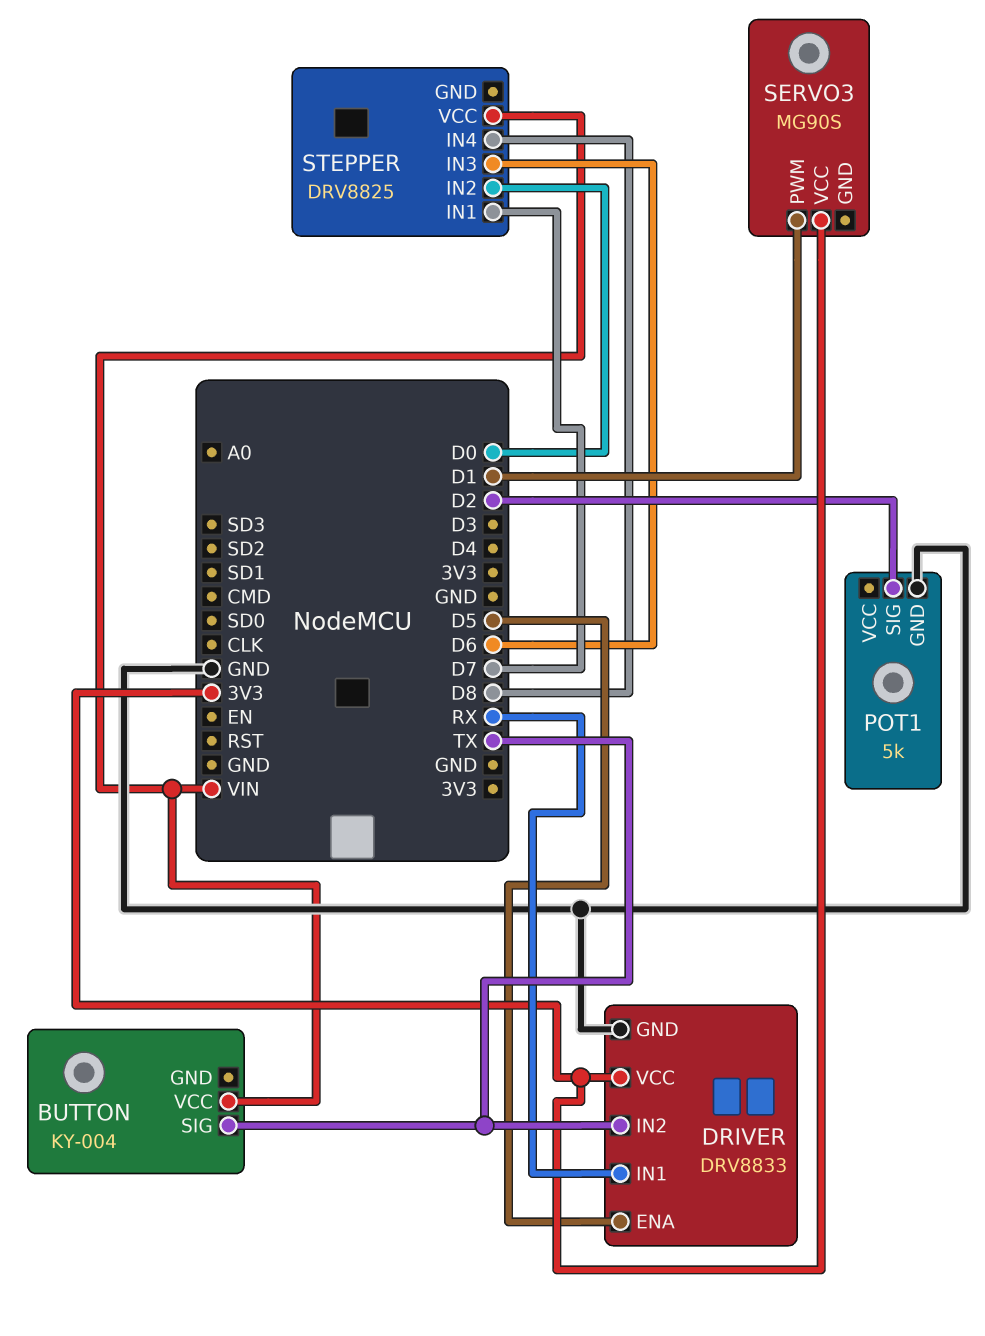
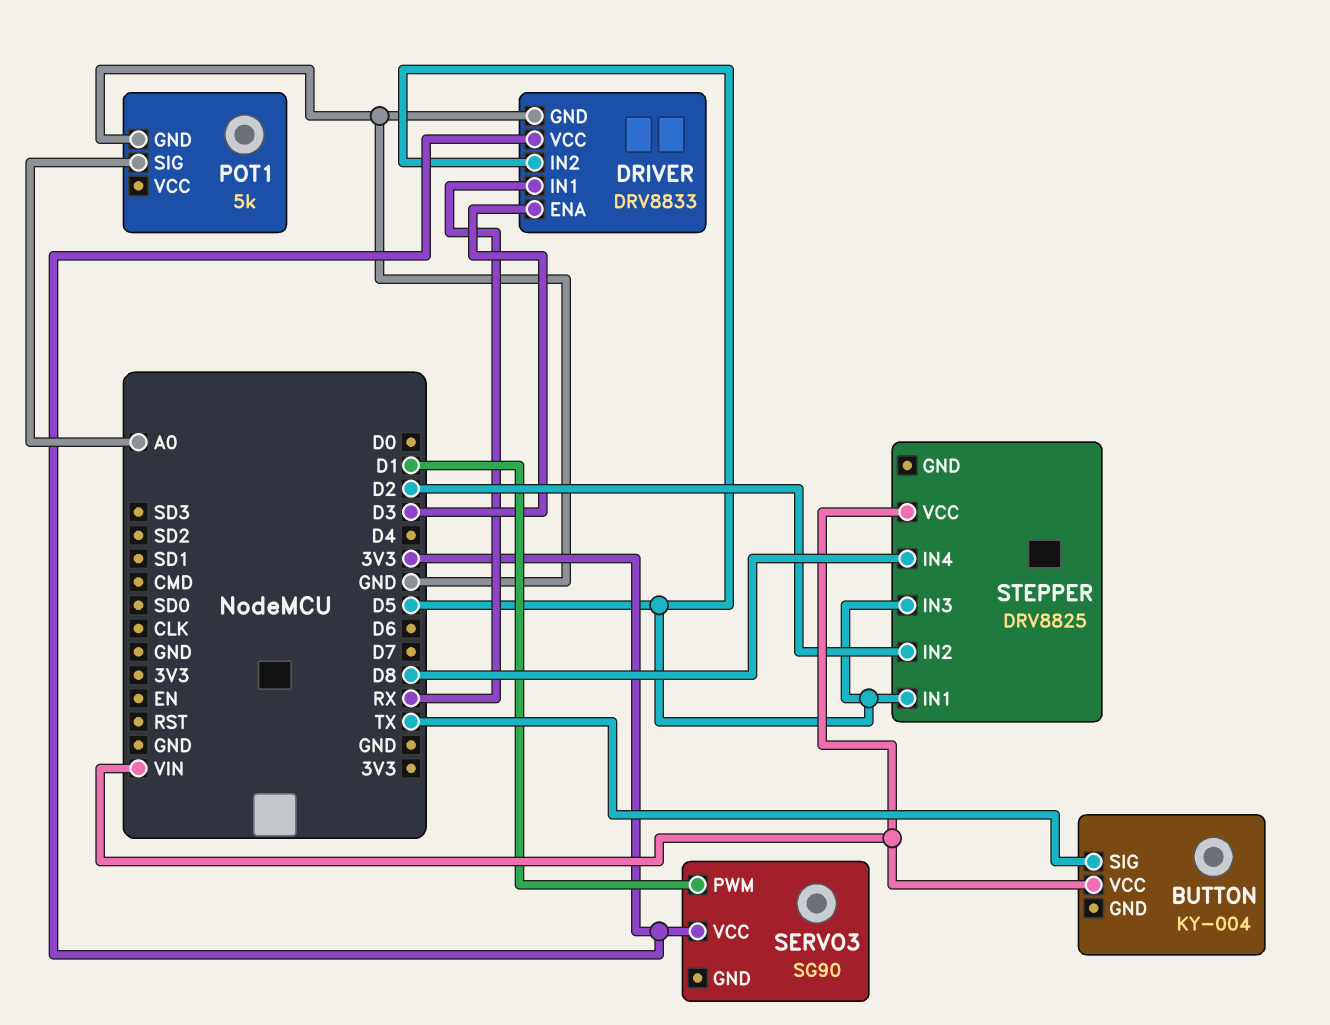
DRIVER pin ENA: D5 -> D3
DRIVER pin IN2: TX -> D5
POT1 pin SIG: D2 -> A0
SERVO3: MG90S -> SG90
STEPPER pin IN1: D7 -> D5
STEPPER pin IN2: D0 -> D2
STEPPER pin IN3: D6 -> D5

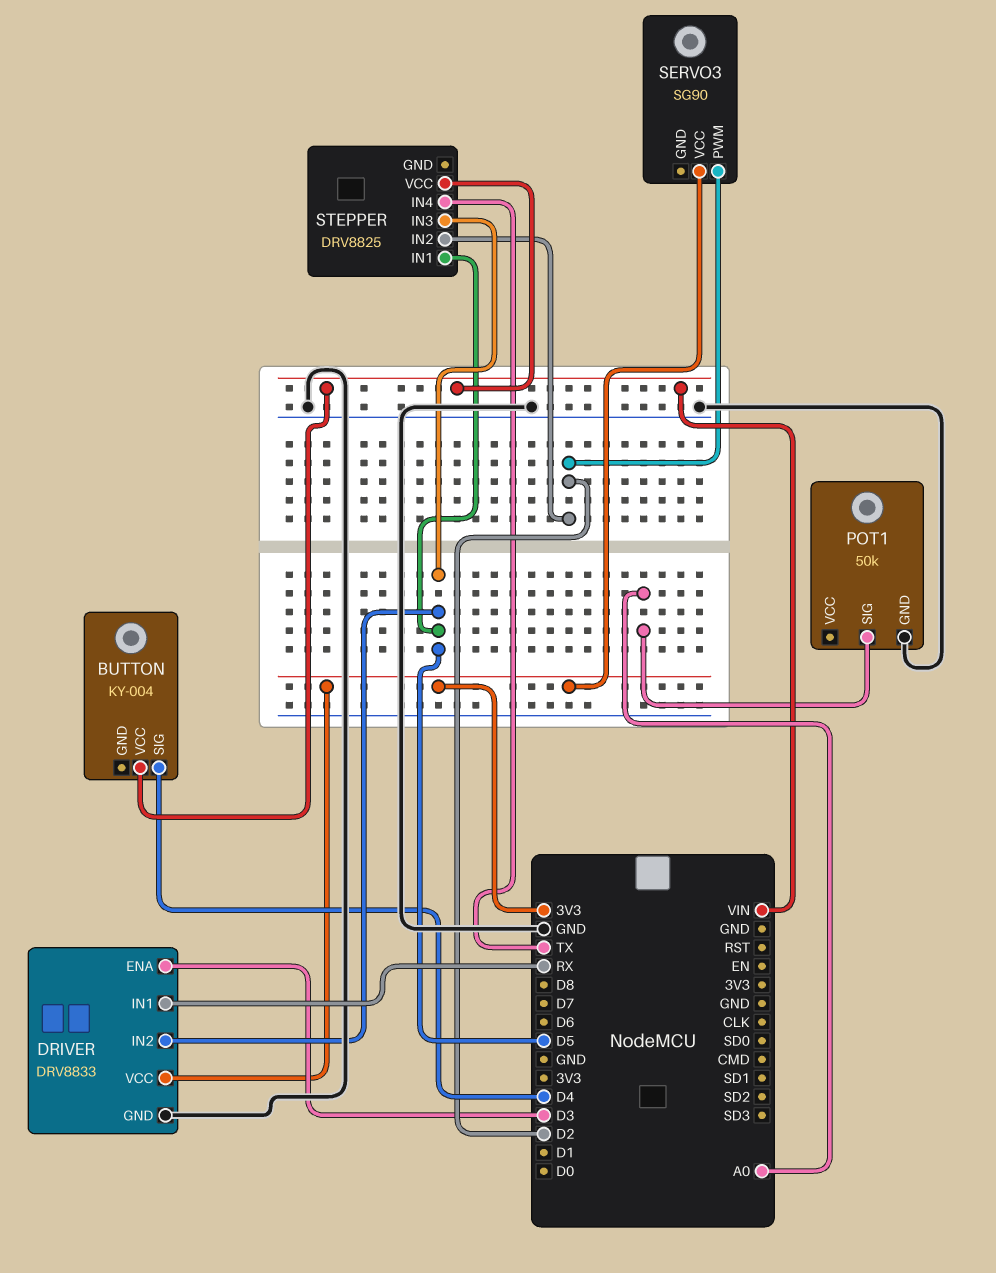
BUTTON pin SIG: TX -> D4
POT1: 5k -> 50k
SERVO3 pin PWM: D1 -> D2
STEPPER pin IN4: D8 -> TX

